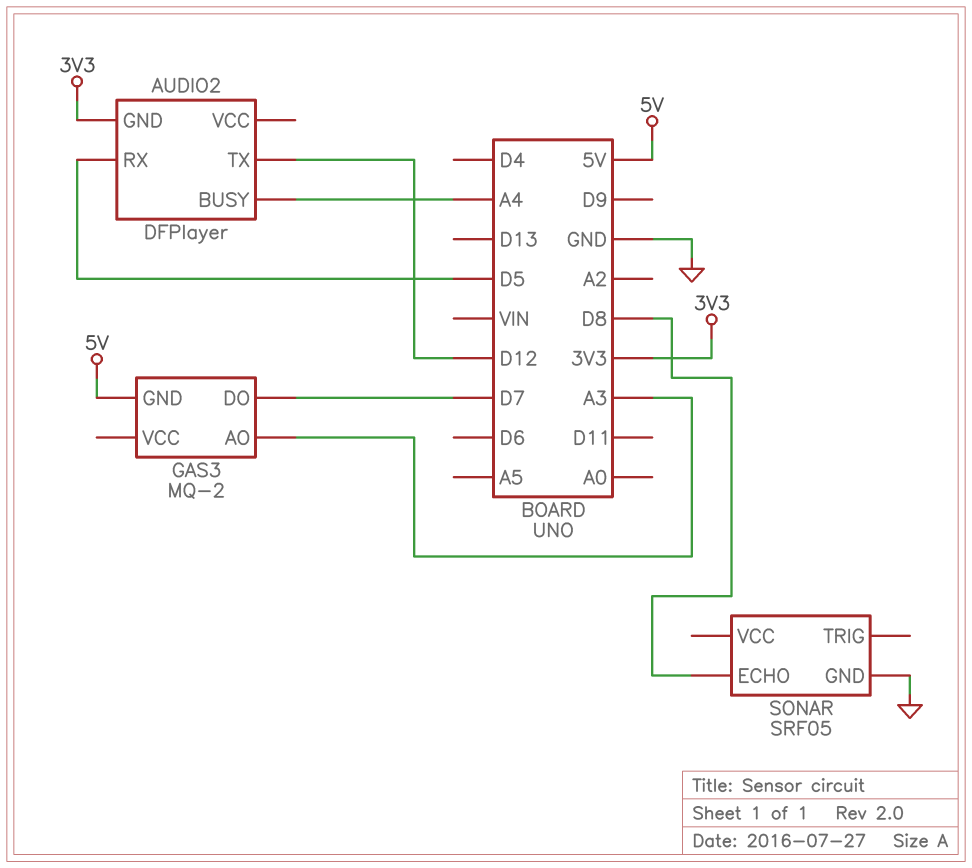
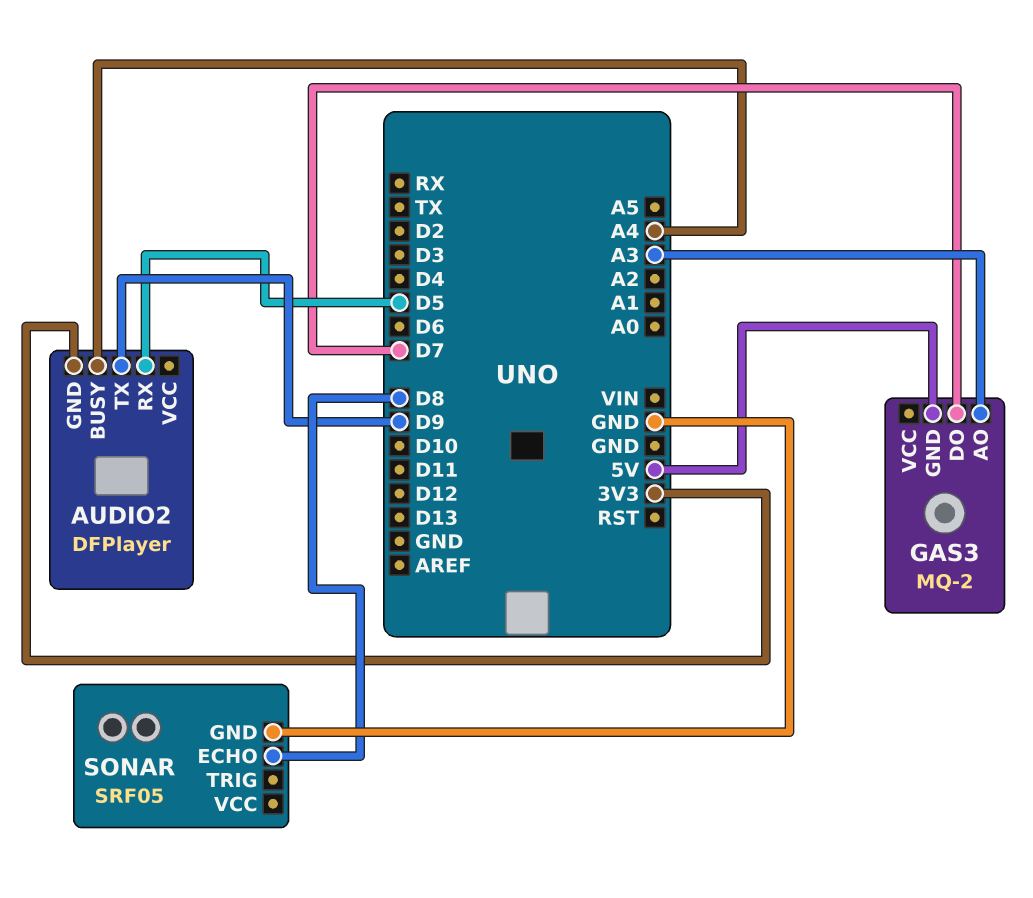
AUDIO2 pin TX: D12 -> D9

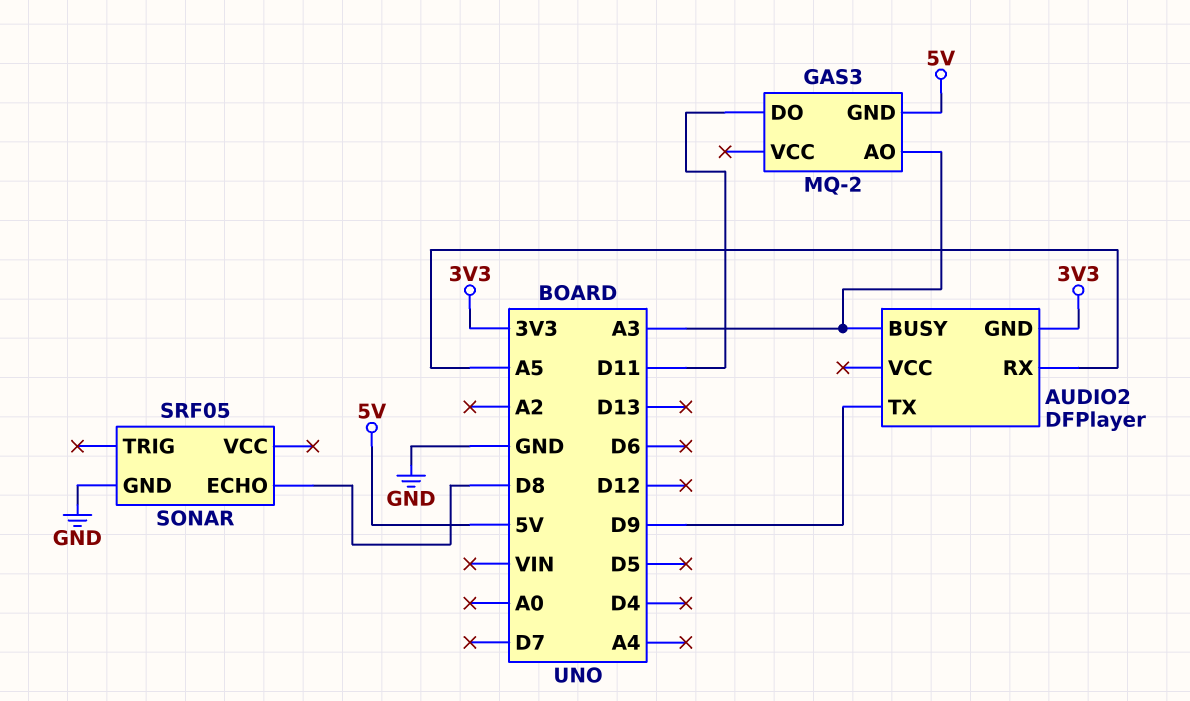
AUDIO2 pin BUSY: A4 -> A3
AUDIO2 pin RX: D5 -> A5
GAS3 pin DO: D7 -> D11

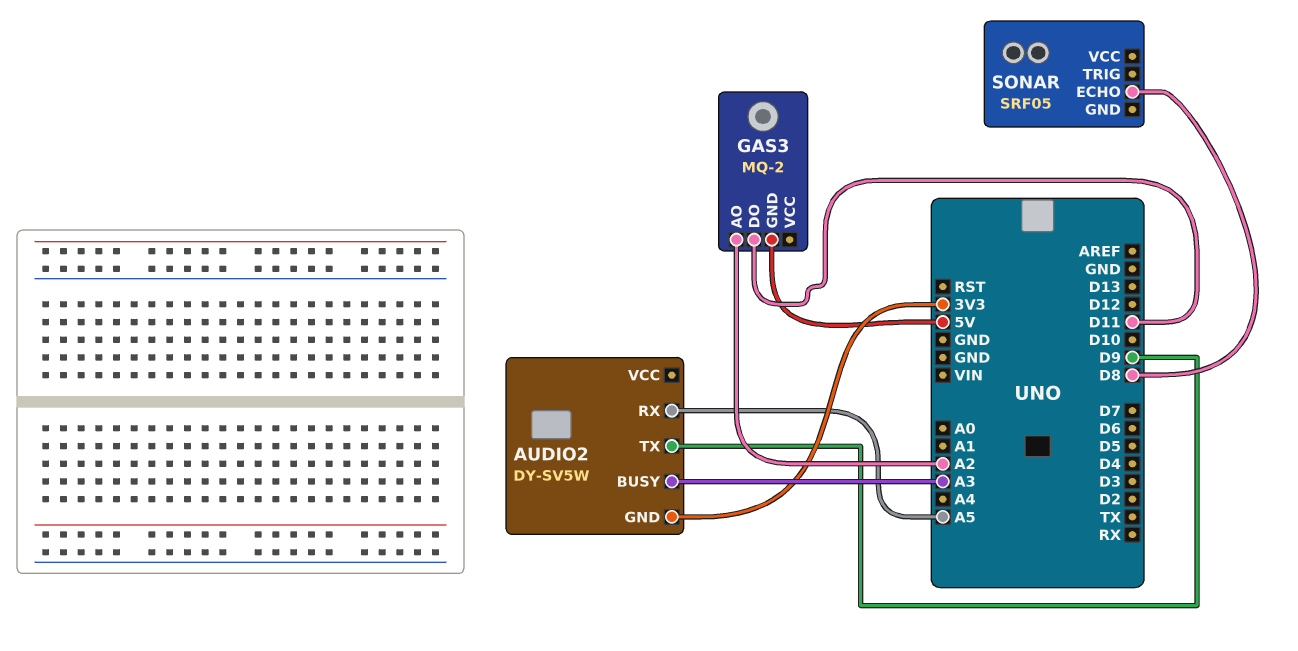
AUDIO2: DFPlayer -> DY-SV5W
GAS3 pin AO: A3 -> A2
SONAR pin GND: GND -> none

